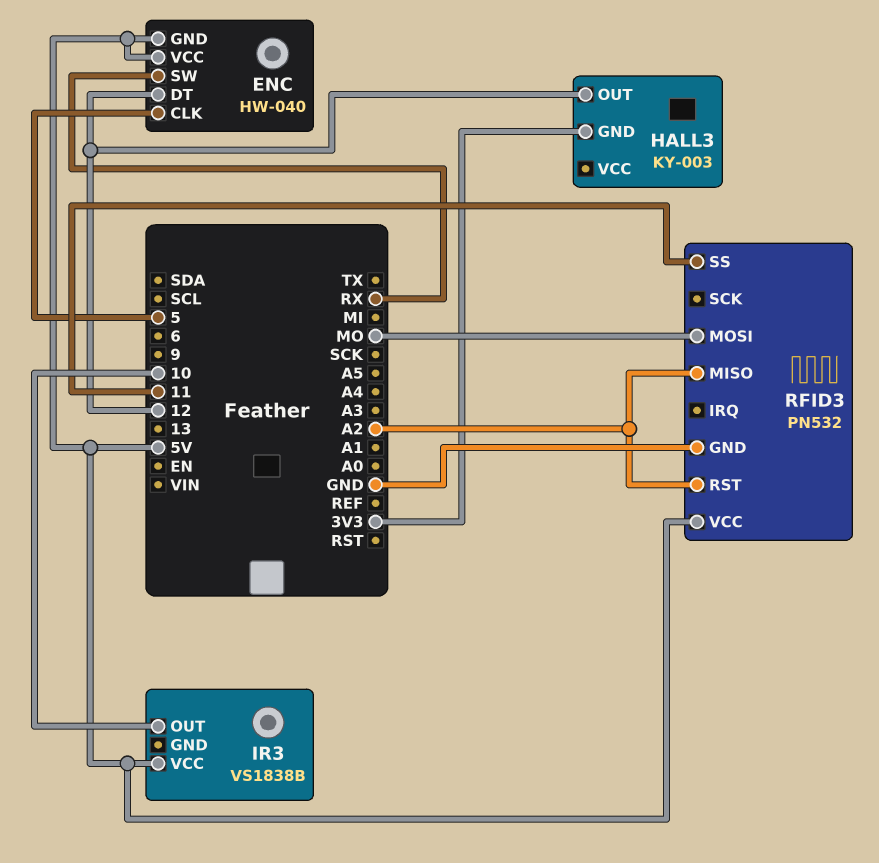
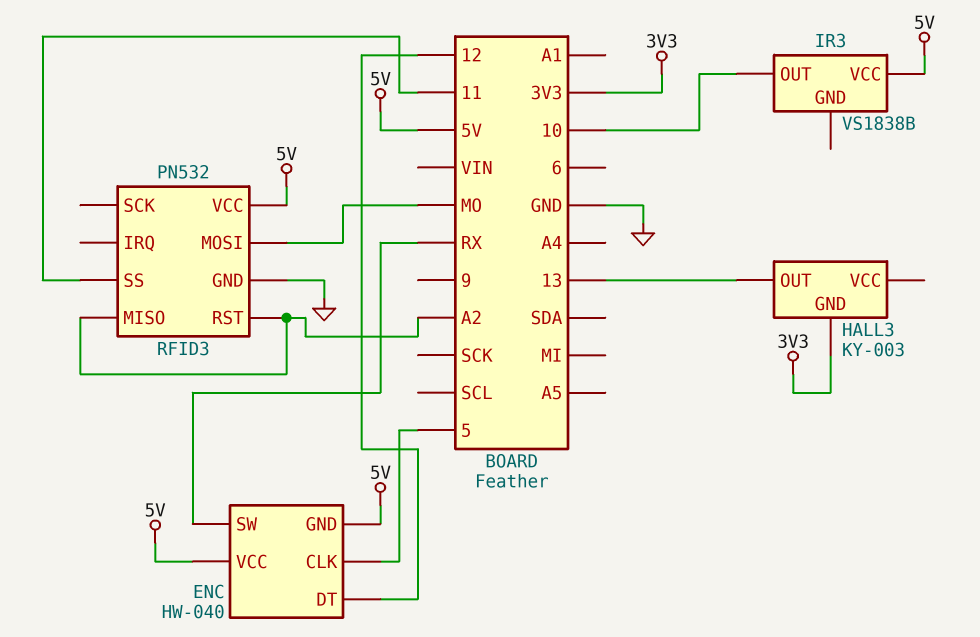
HALL3 pin OUT: 12 -> 13

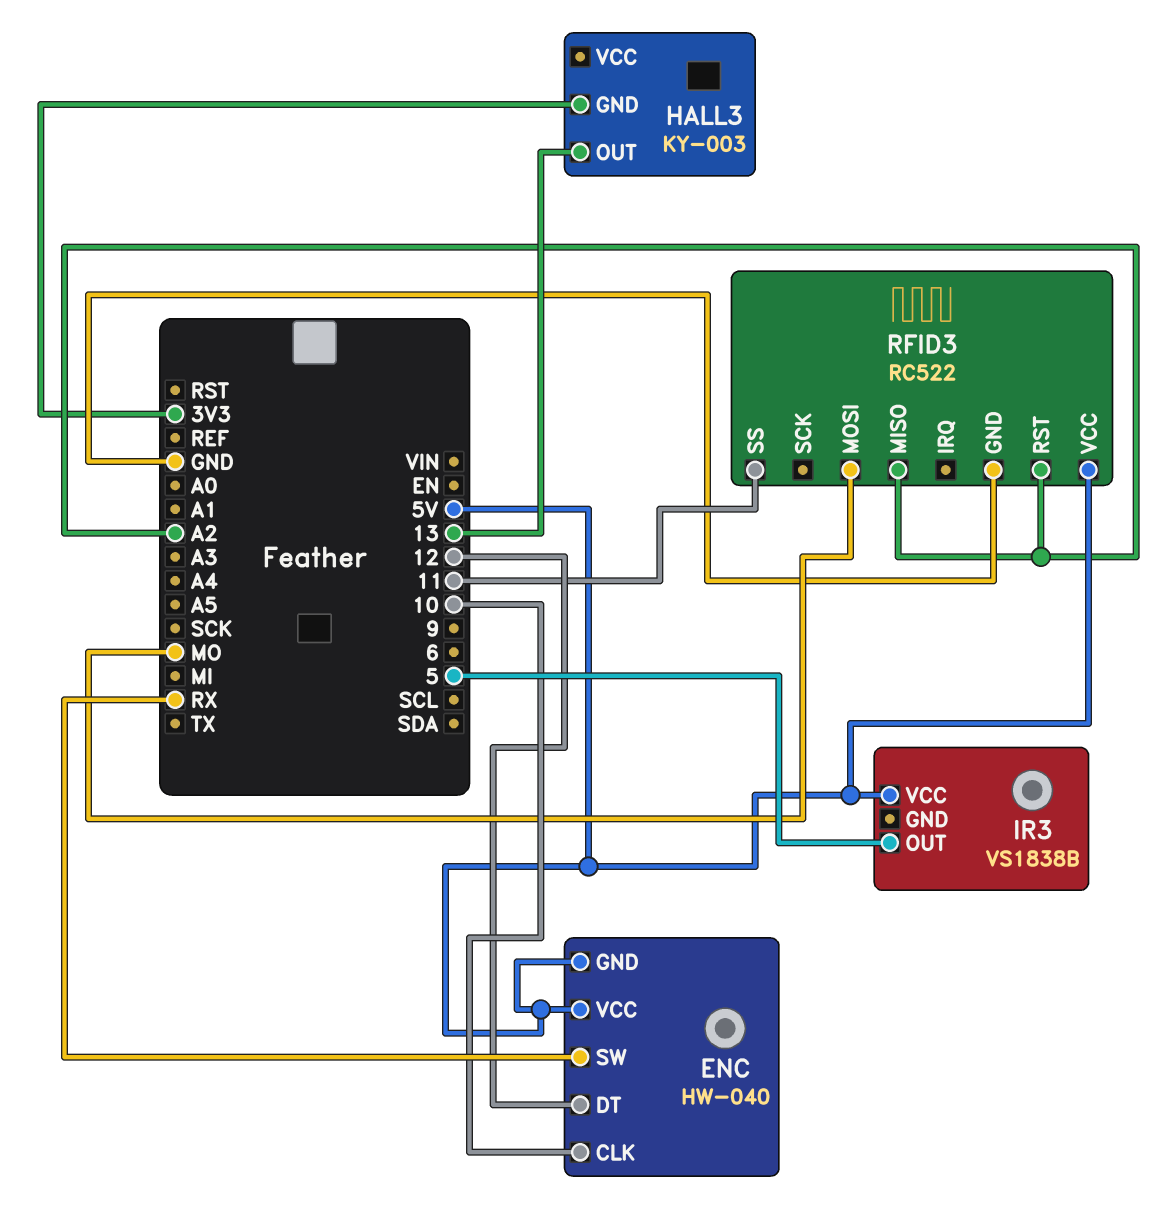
ENC pin CLK: 5 -> 10
IR3 pin OUT: 10 -> 5
RFID3: PN532 -> RC522

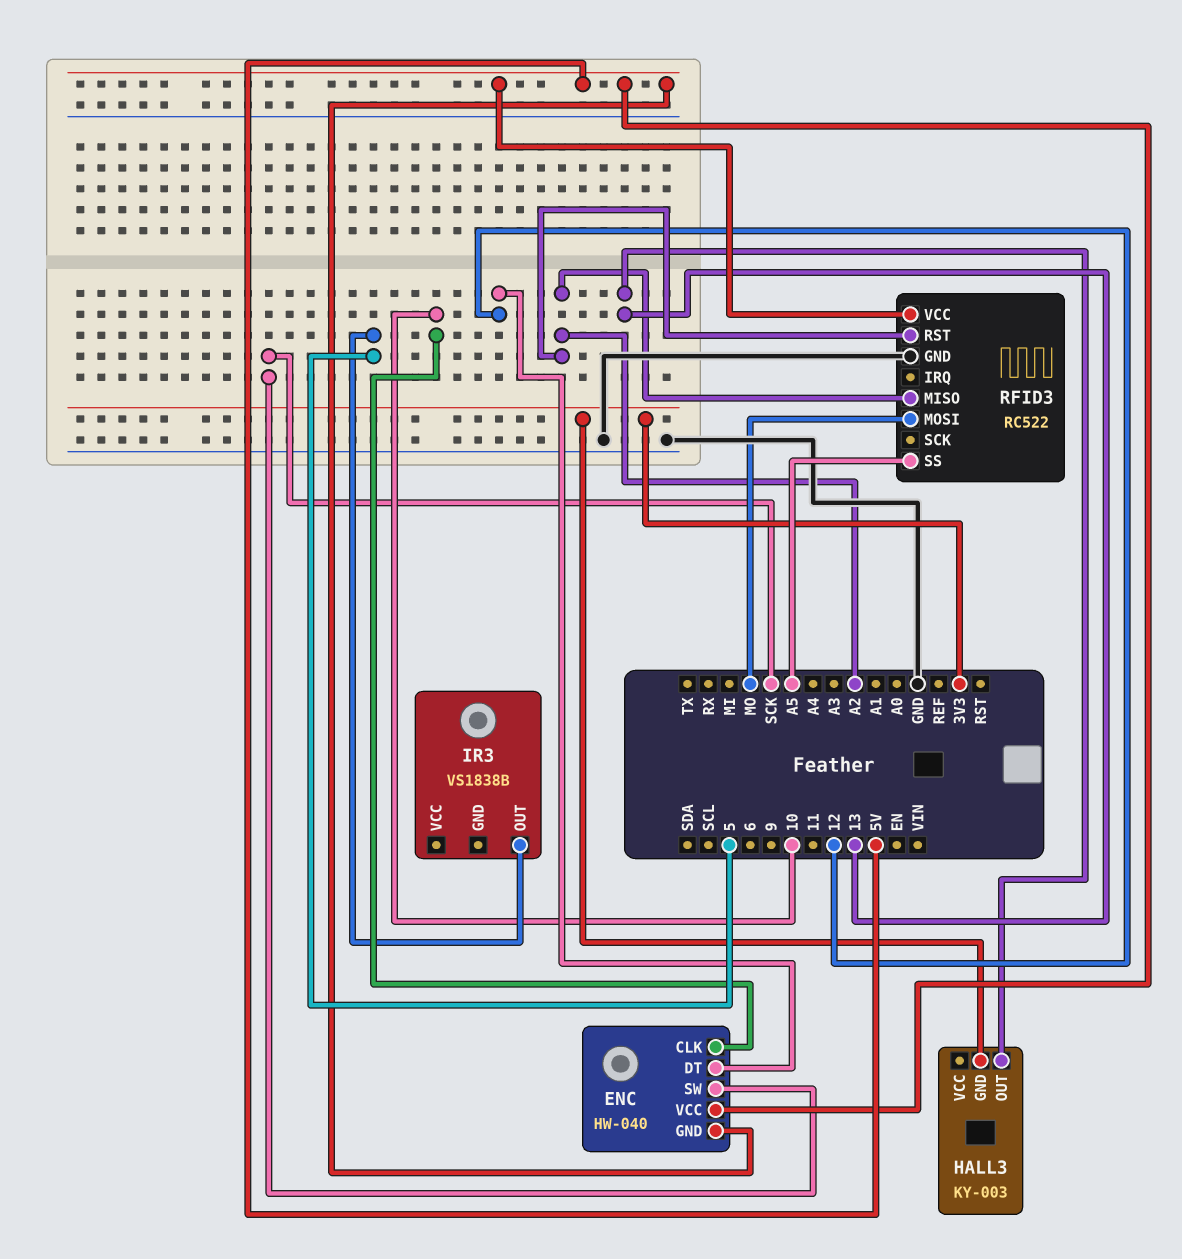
ENC pin SW: RX -> SCK
IR3 pin VCC: 5V -> none
RFID3 pin SS: 11 -> A5

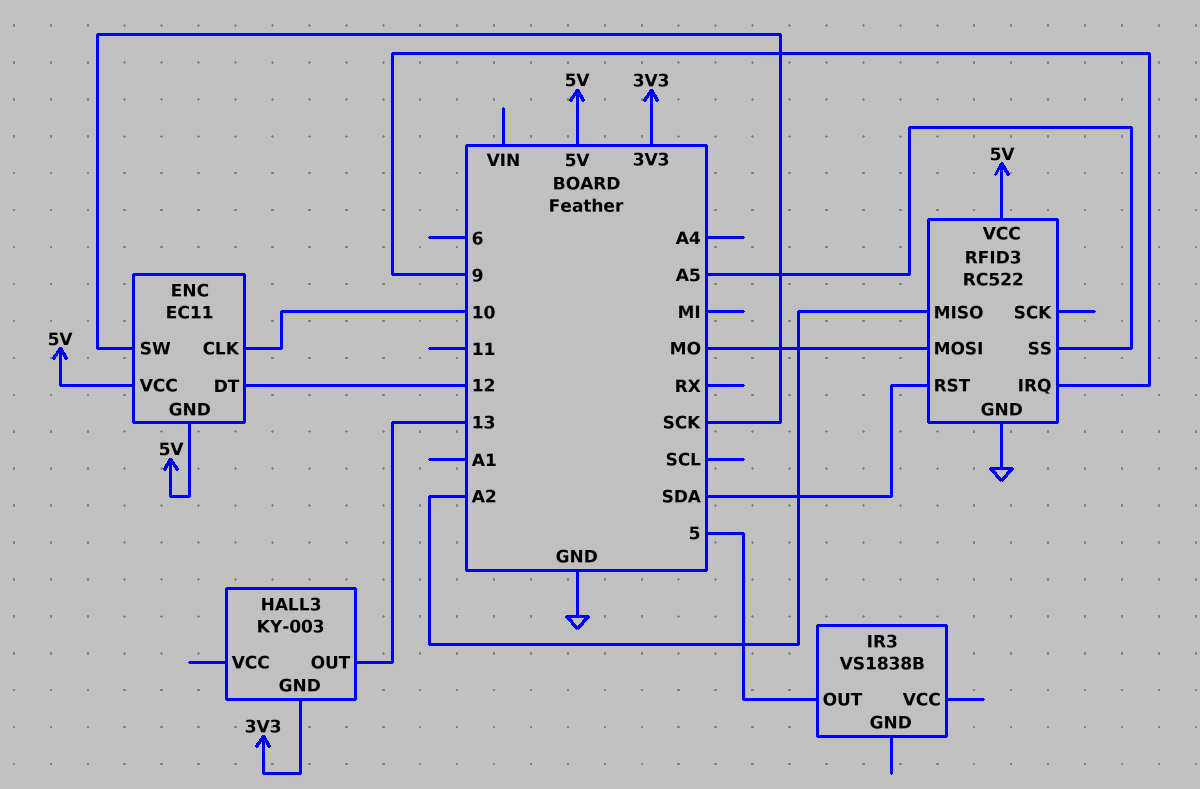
ENC: HW-040 -> EC11
RFID3 pin IRQ: none -> 9
RFID3 pin RST: A2 -> SDA

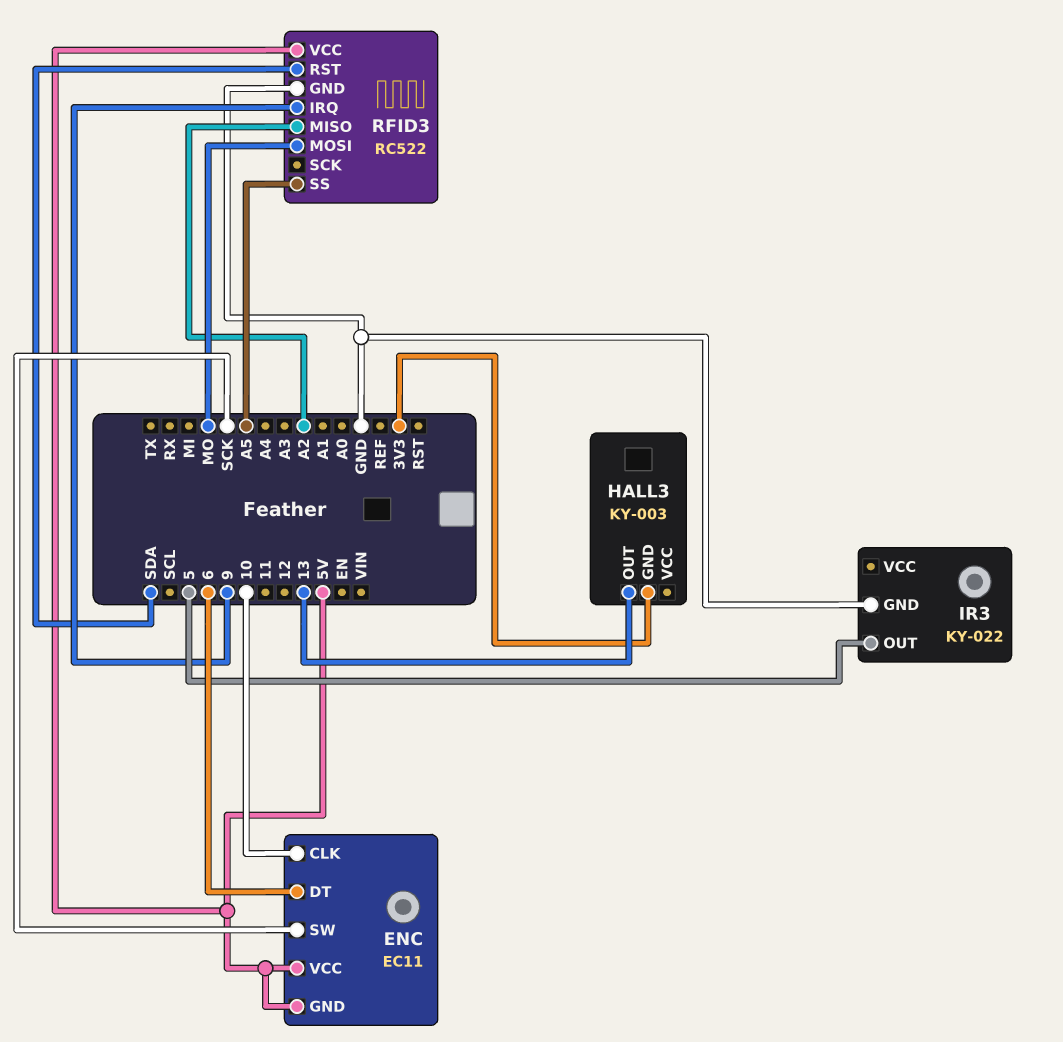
ENC pin DT: 12 -> 6
IR3: VS1838B -> KY-022
IR3 pin GND: none -> GND

